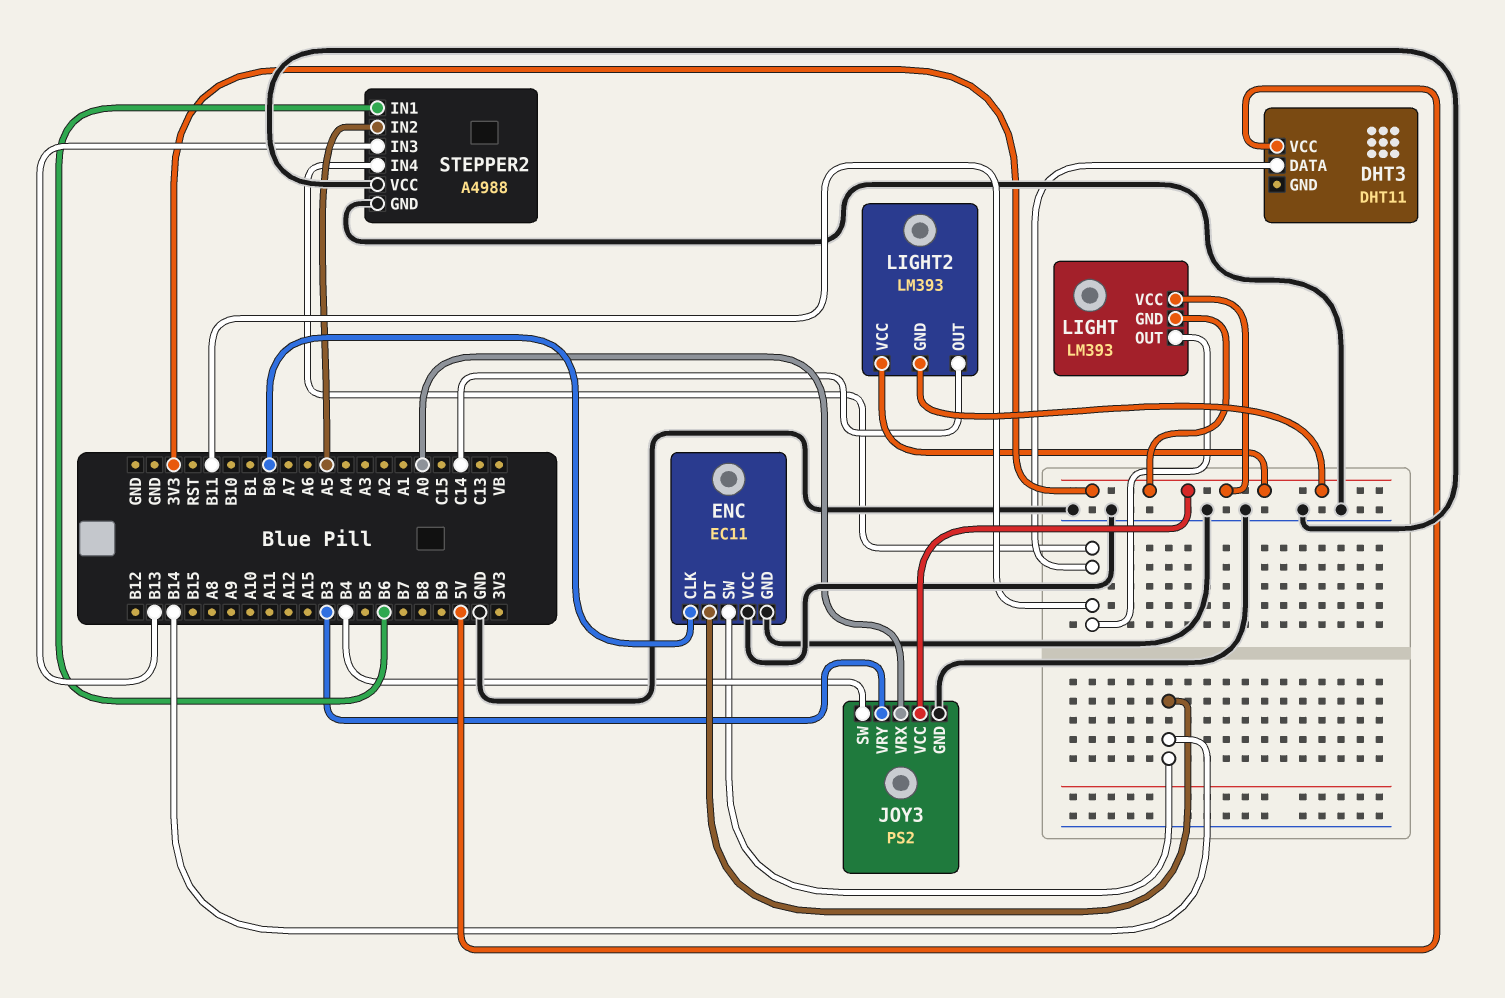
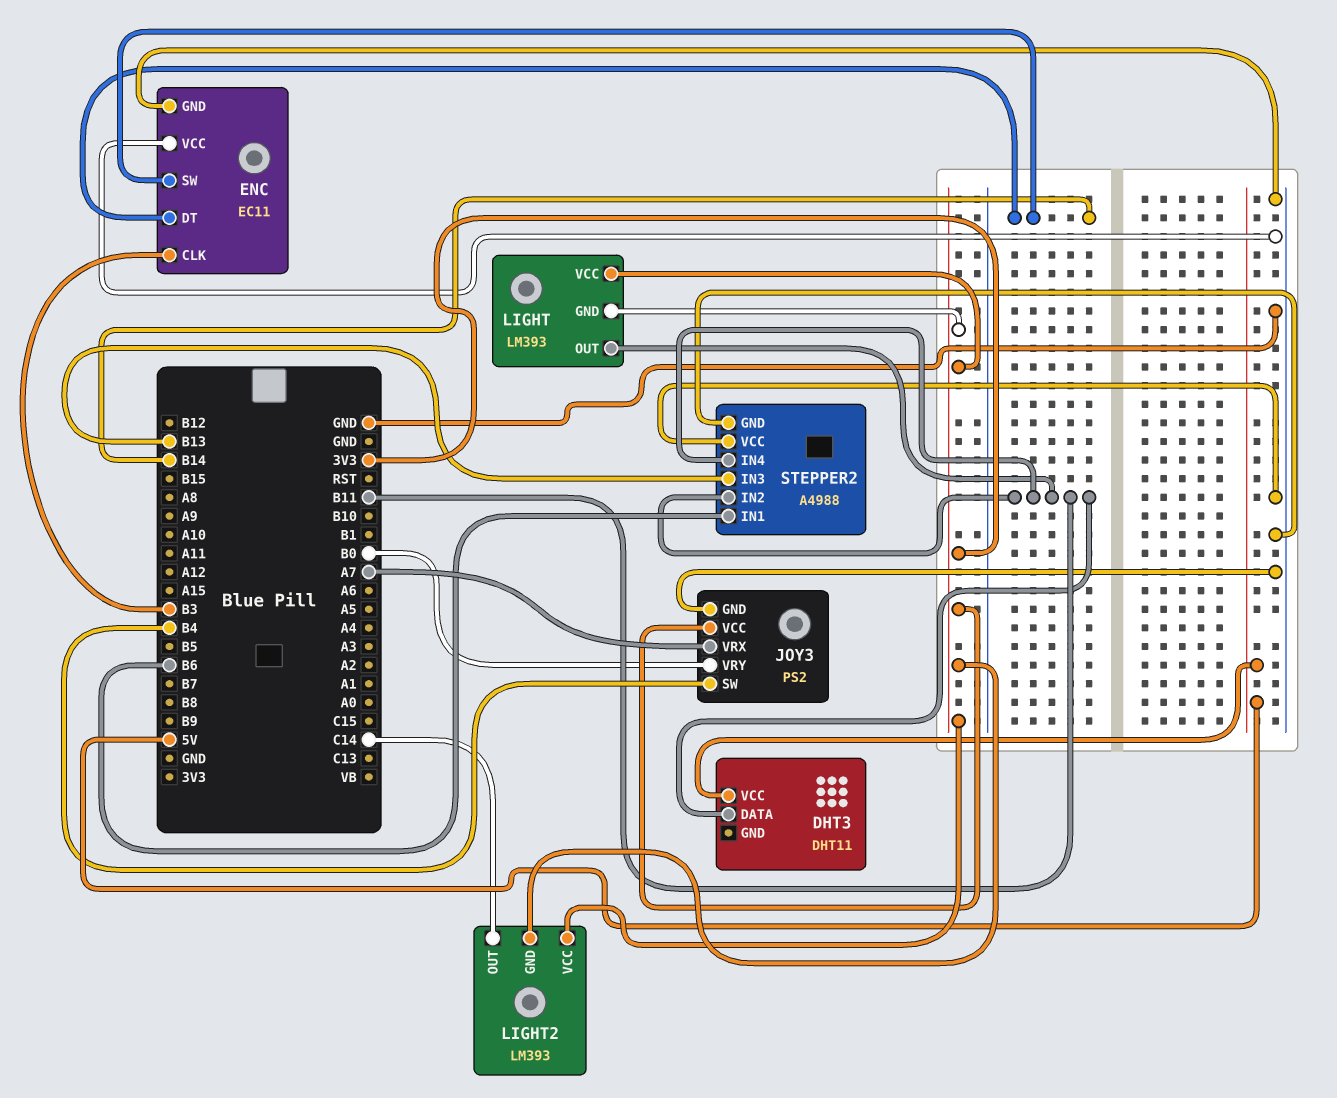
ENC pin CLK: B0 -> B3
JOY3 pin VRX: A0 -> A7
JOY3 pin VRY: B3 -> B0
STEPPER2 pin IN2: A5 -> B11

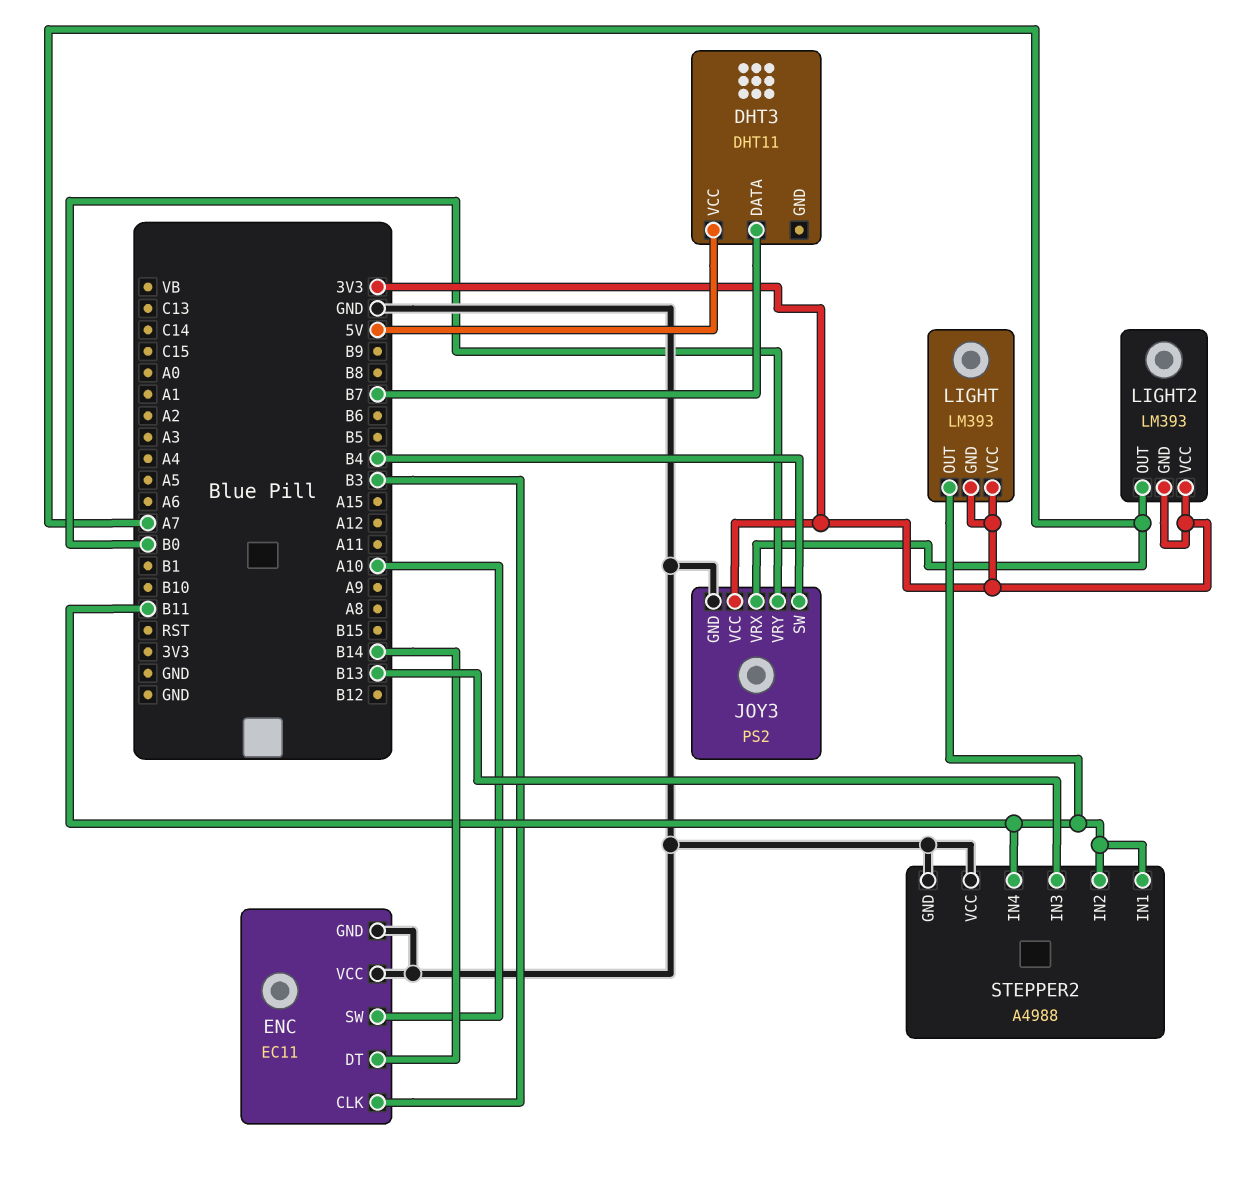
DHT3 pin DATA: B11 -> B7
ENC pin SW: B14 -> A10
LIGHT2 pin OUT: C14 -> A7
STEPPER2 pin IN1: B6 -> B11

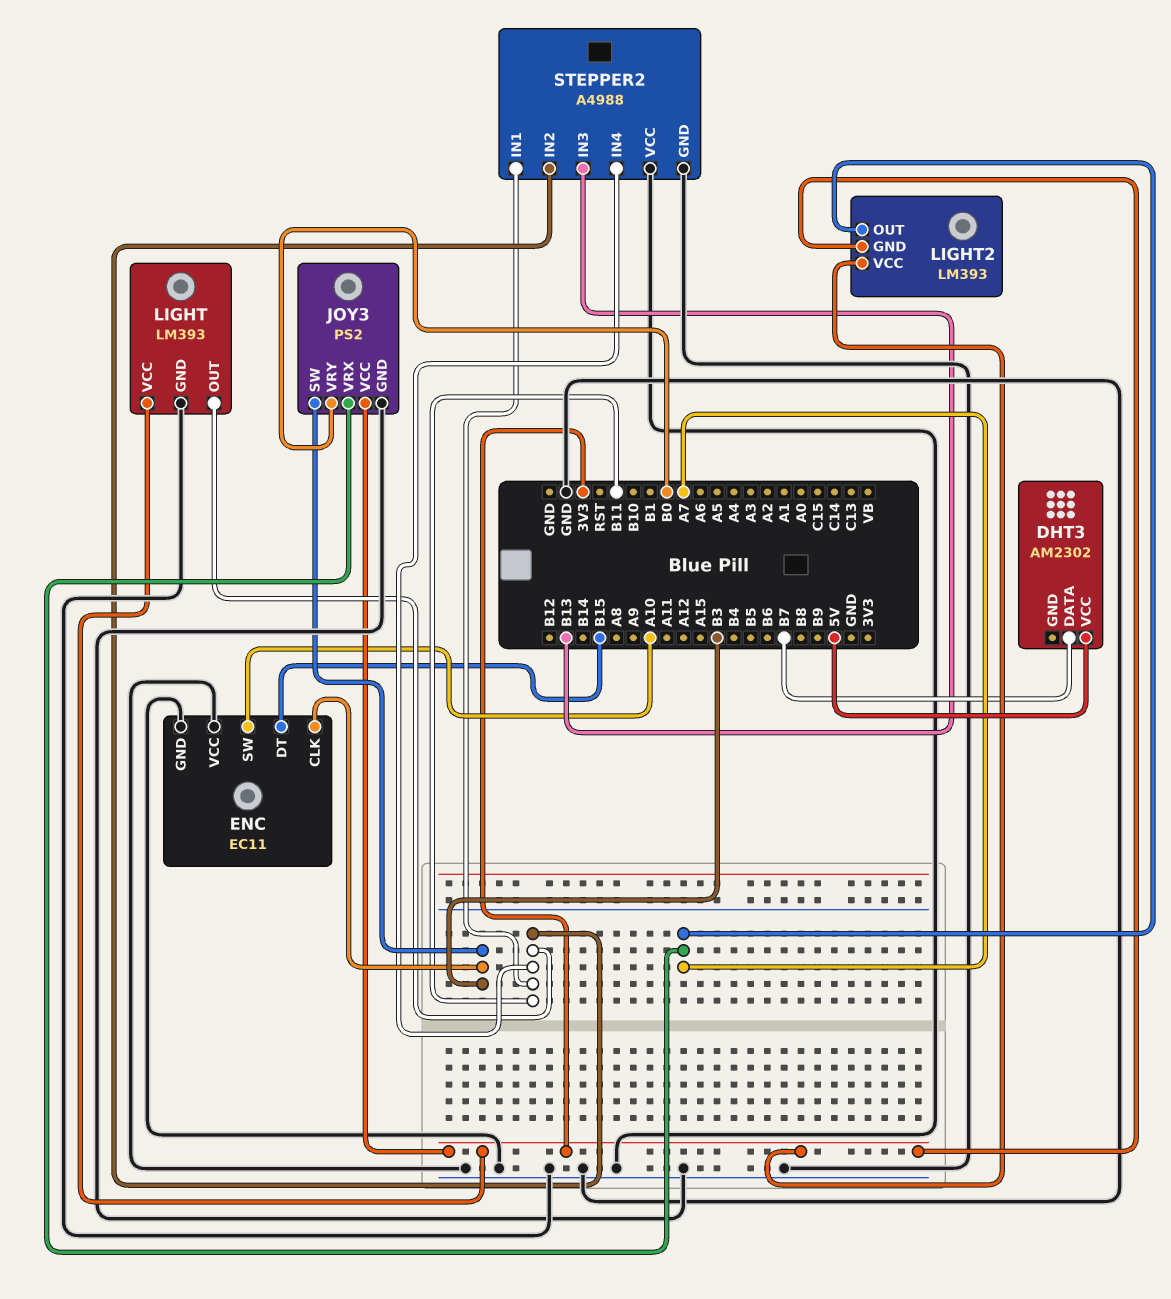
DHT3: DHT11 -> AM2302
ENC pin DT: B14 -> B15
JOY3 pin SW: B4 -> B3
LIGHT pin GND: 3V3 -> GND

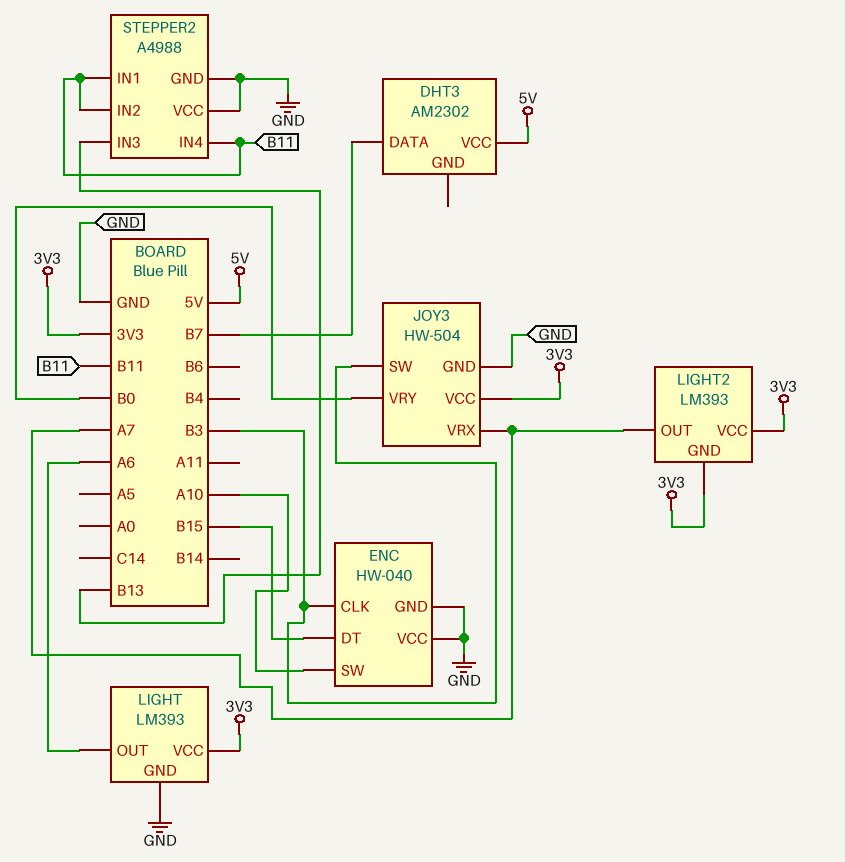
ENC: EC11 -> HW-040
JOY3: PS2 -> HW-504
LIGHT pin OUT: B11 -> A6

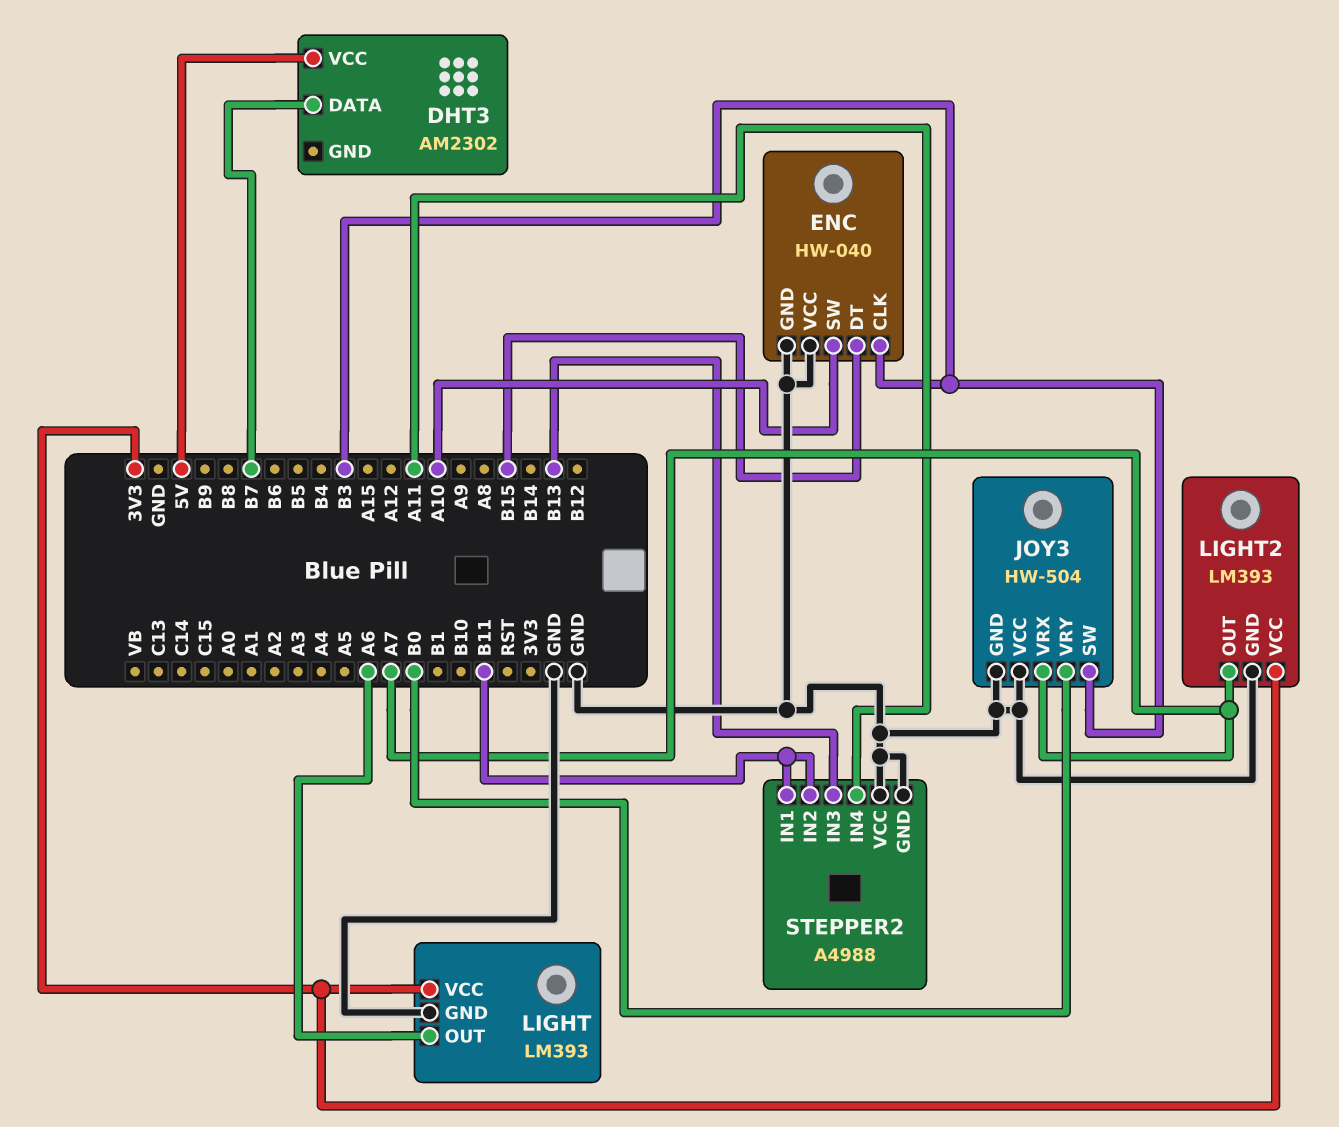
JOY3 pin VCC: 3V3 -> GND
LIGHT2 pin GND: 3V3 -> GND
STEPPER2 pin IN4: B11 -> A11

